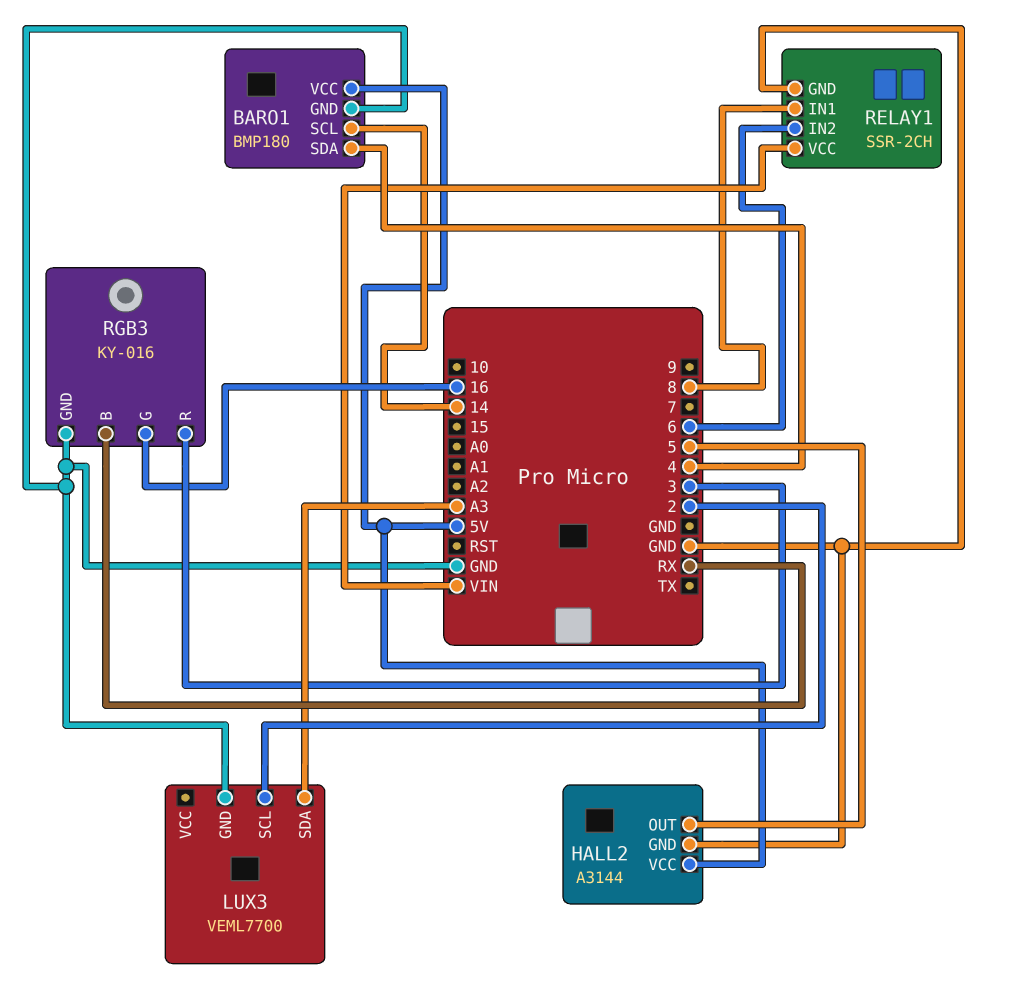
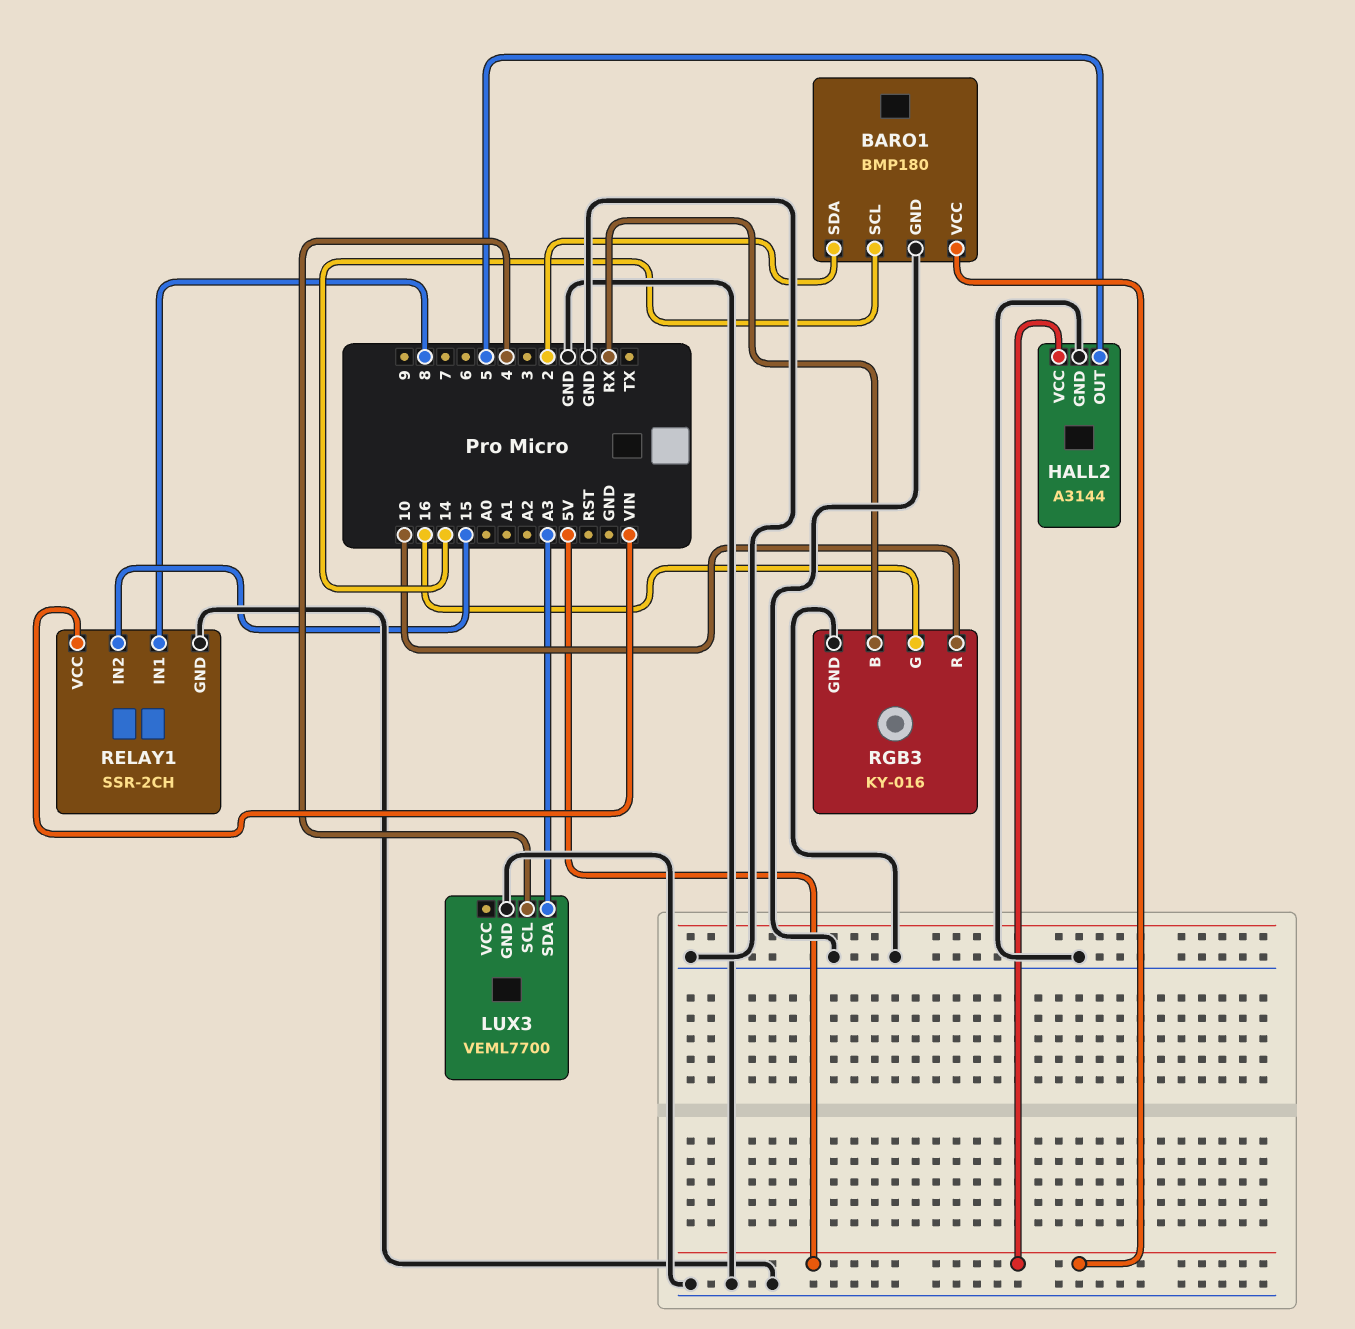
BARO1 pin SDA: 4 -> 2
LUX3 pin SCL: 2 -> 4
RELAY1 pin IN2: 6 -> 15
RGB3 pin R: 3 -> 10

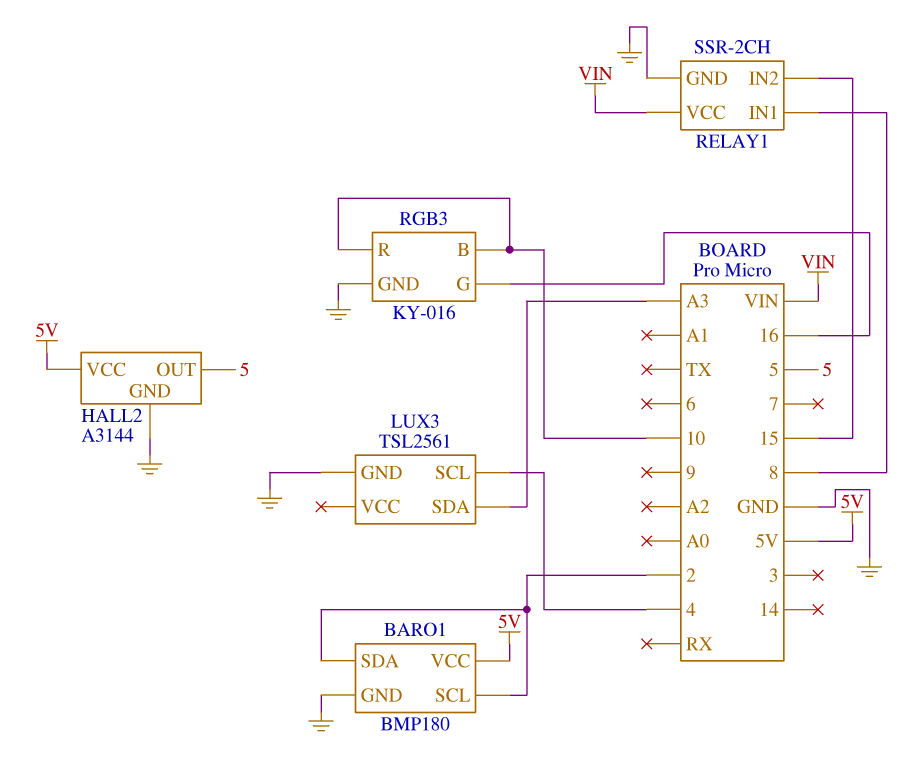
BARO1 pin SCL: 14 -> 2
LUX3: VEML7700 -> TSL2561
RGB3 pin B: RX -> 10

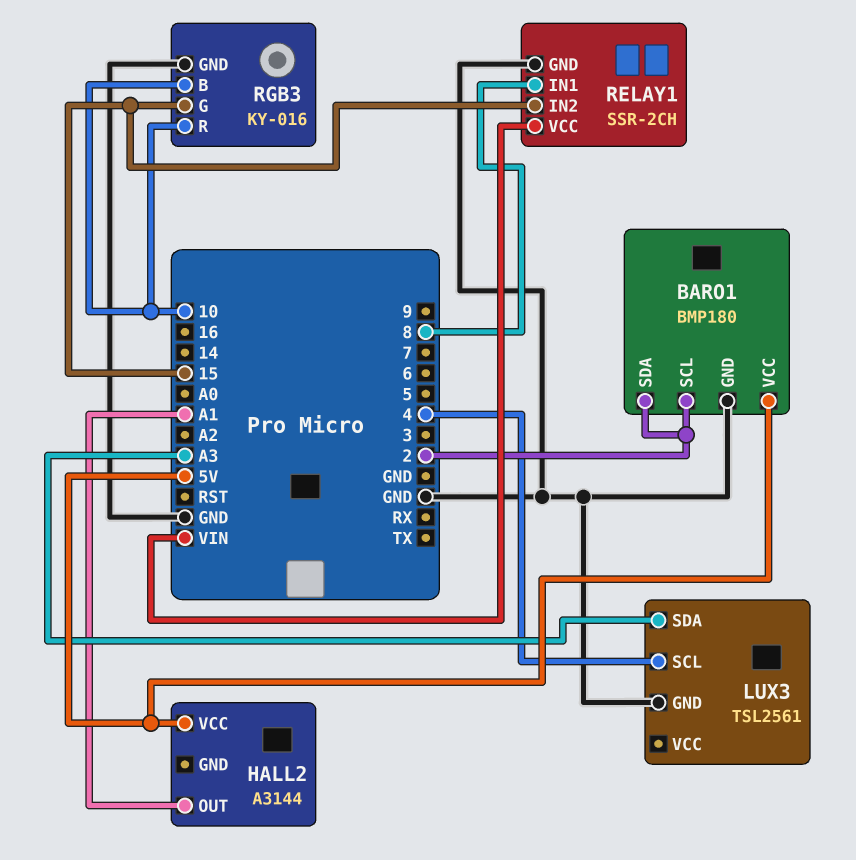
HALL2 pin GND: GND -> none
HALL2 pin OUT: 5 -> A1
RGB3 pin G: 16 -> 15

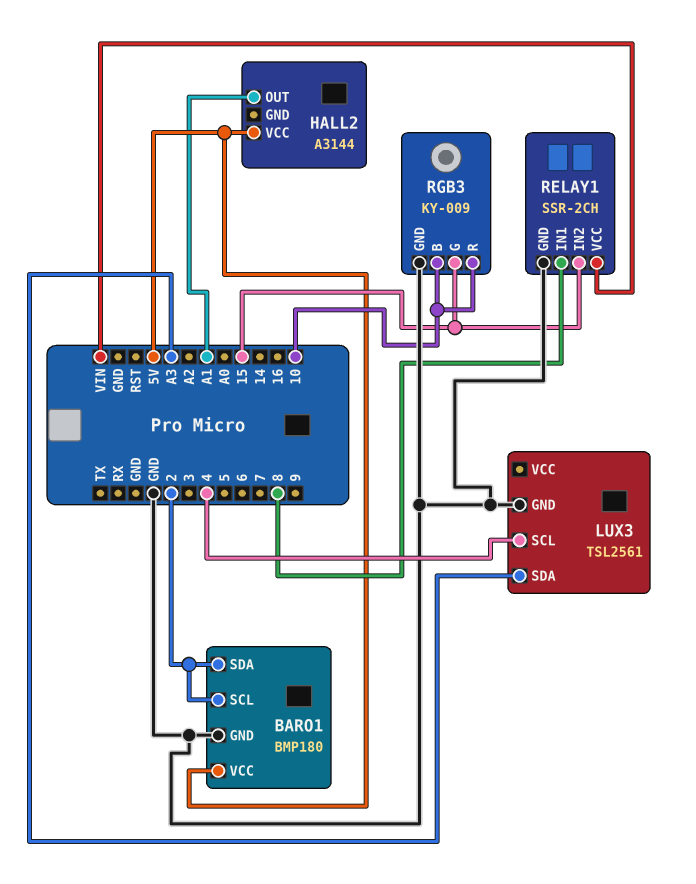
RGB3: KY-016 -> KY-009

